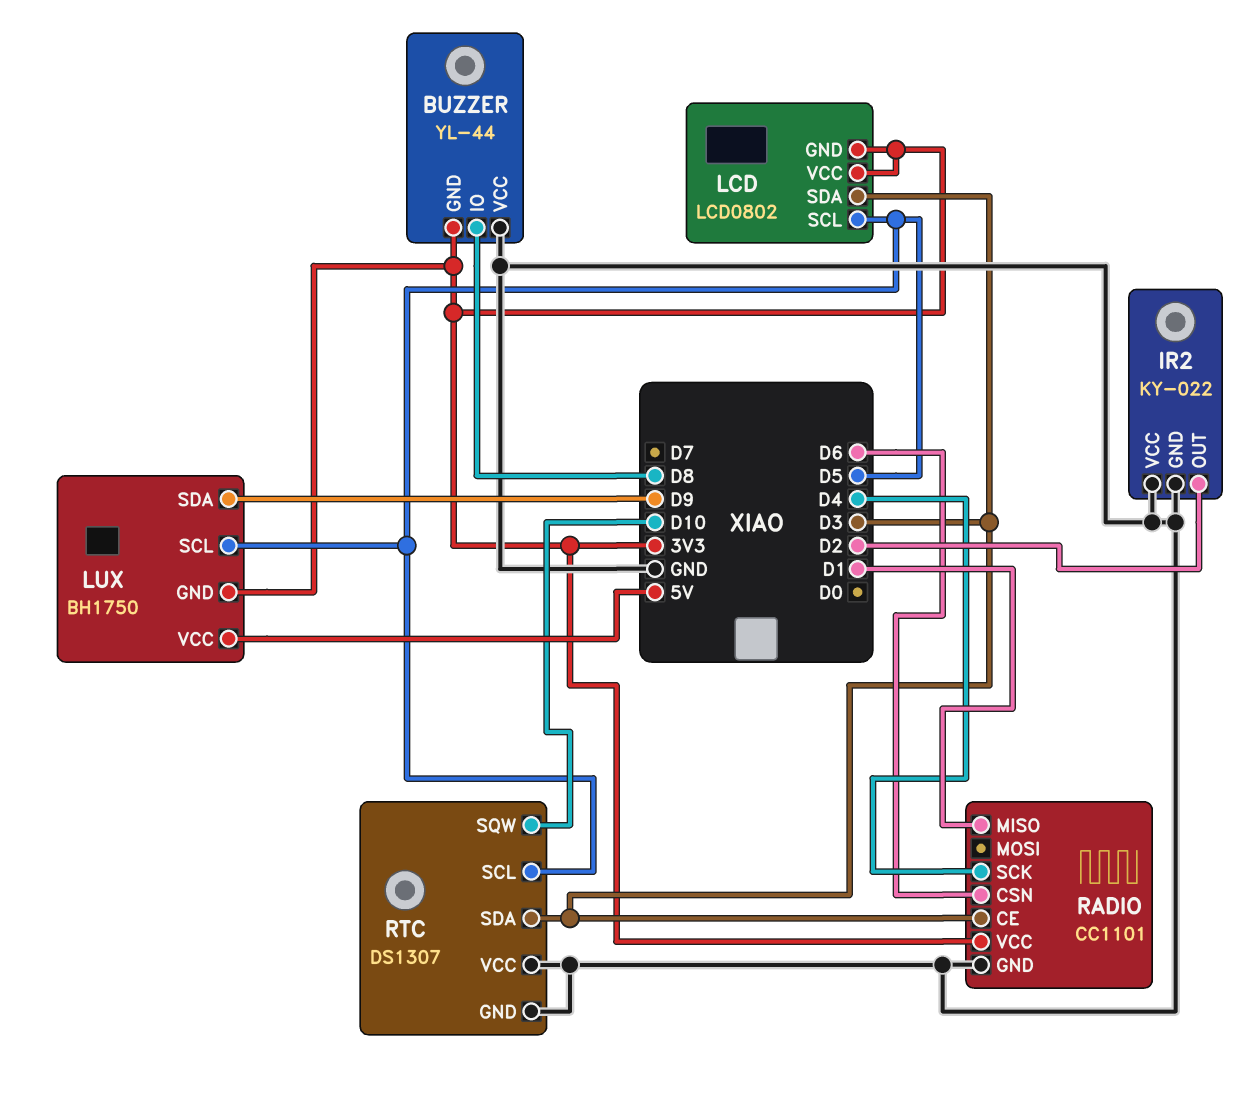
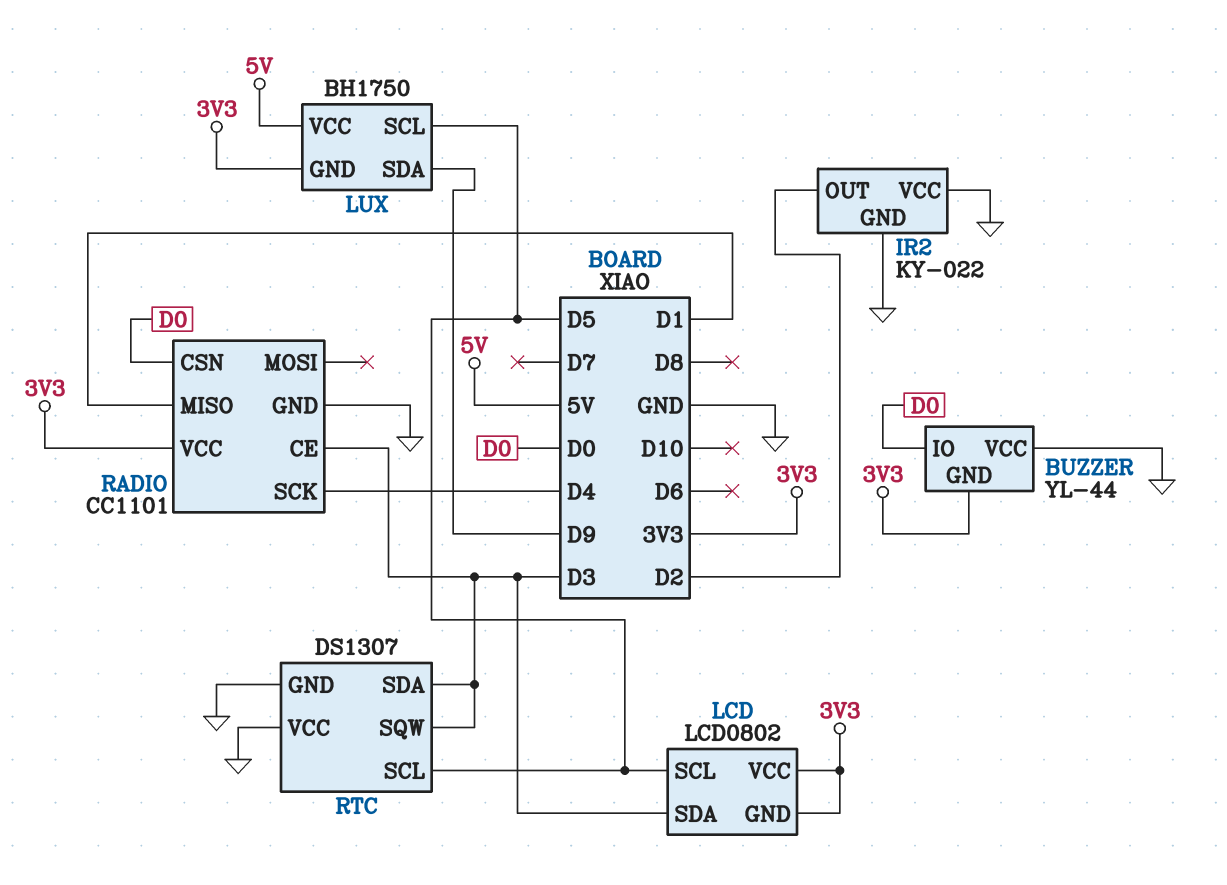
BUZZER pin IO: D8 -> D0
RADIO pin CSN: D6 -> D0
RTC pin SQW: D10 -> D3

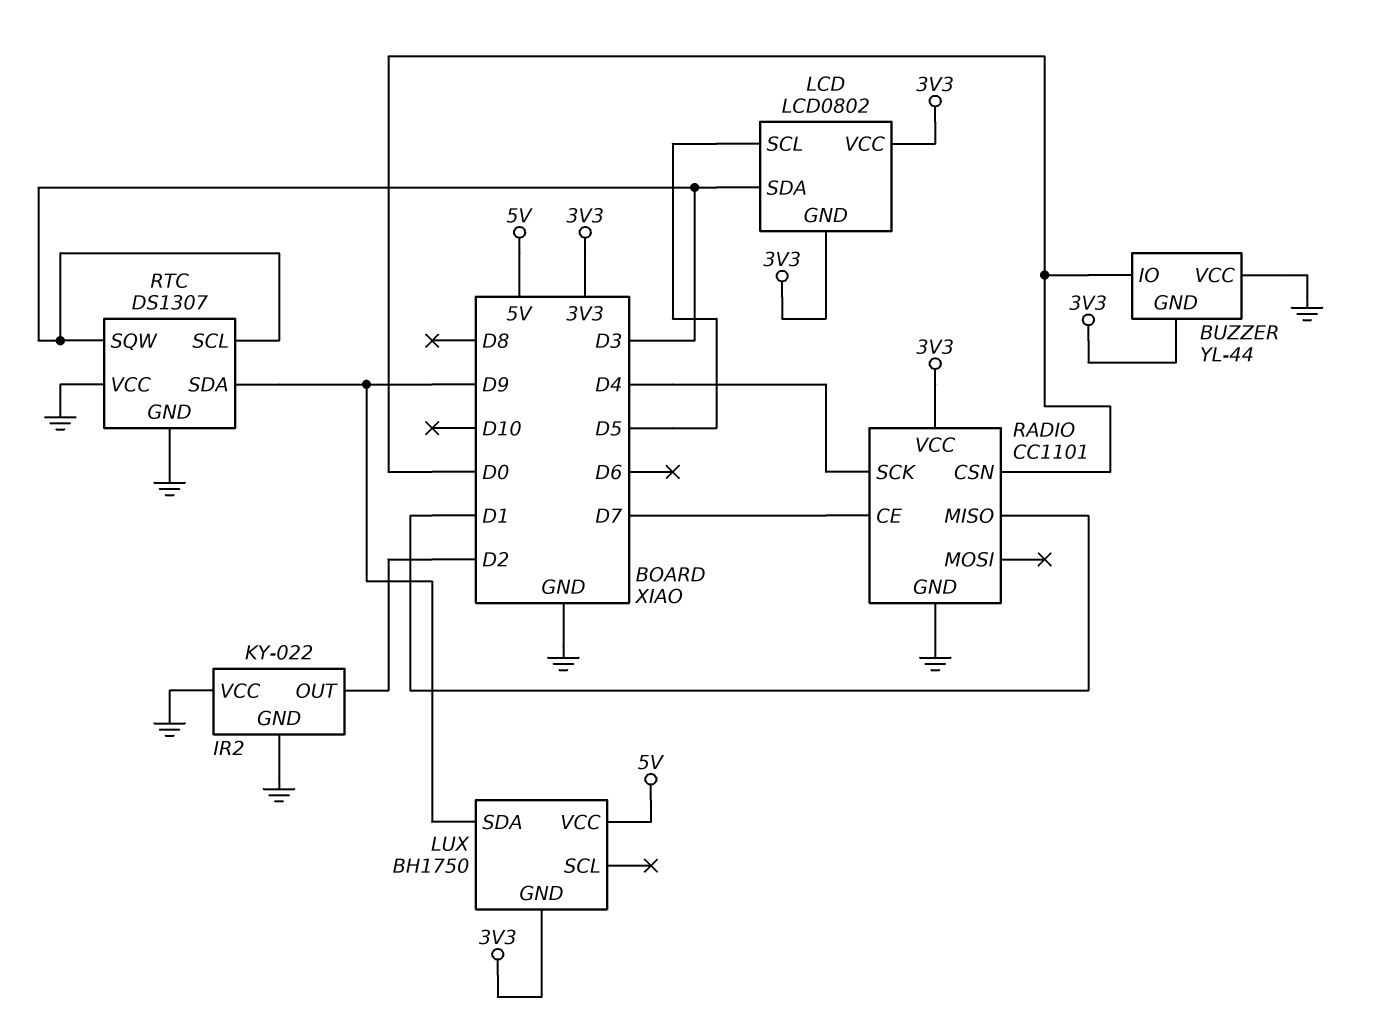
LUX pin SCL: D5 -> none
RADIO pin CE: D3 -> D7
RTC pin SCL: D5 -> D3
RTC pin SDA: D3 -> D9

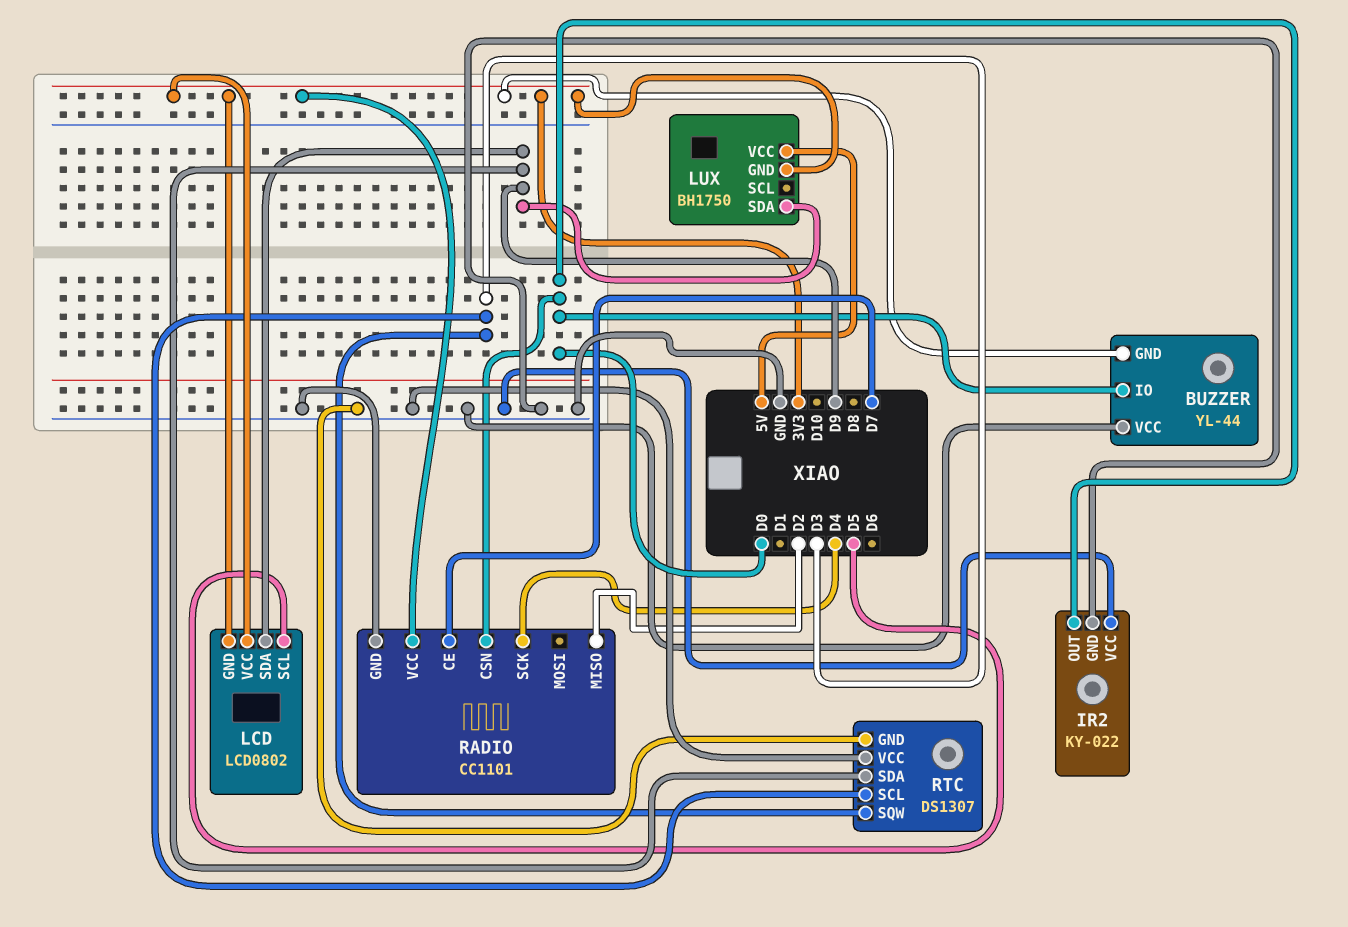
IR2 pin OUT: D2 -> D0
LCD pin SDA: D3 -> D9
RADIO pin MISO: D1 -> D2

